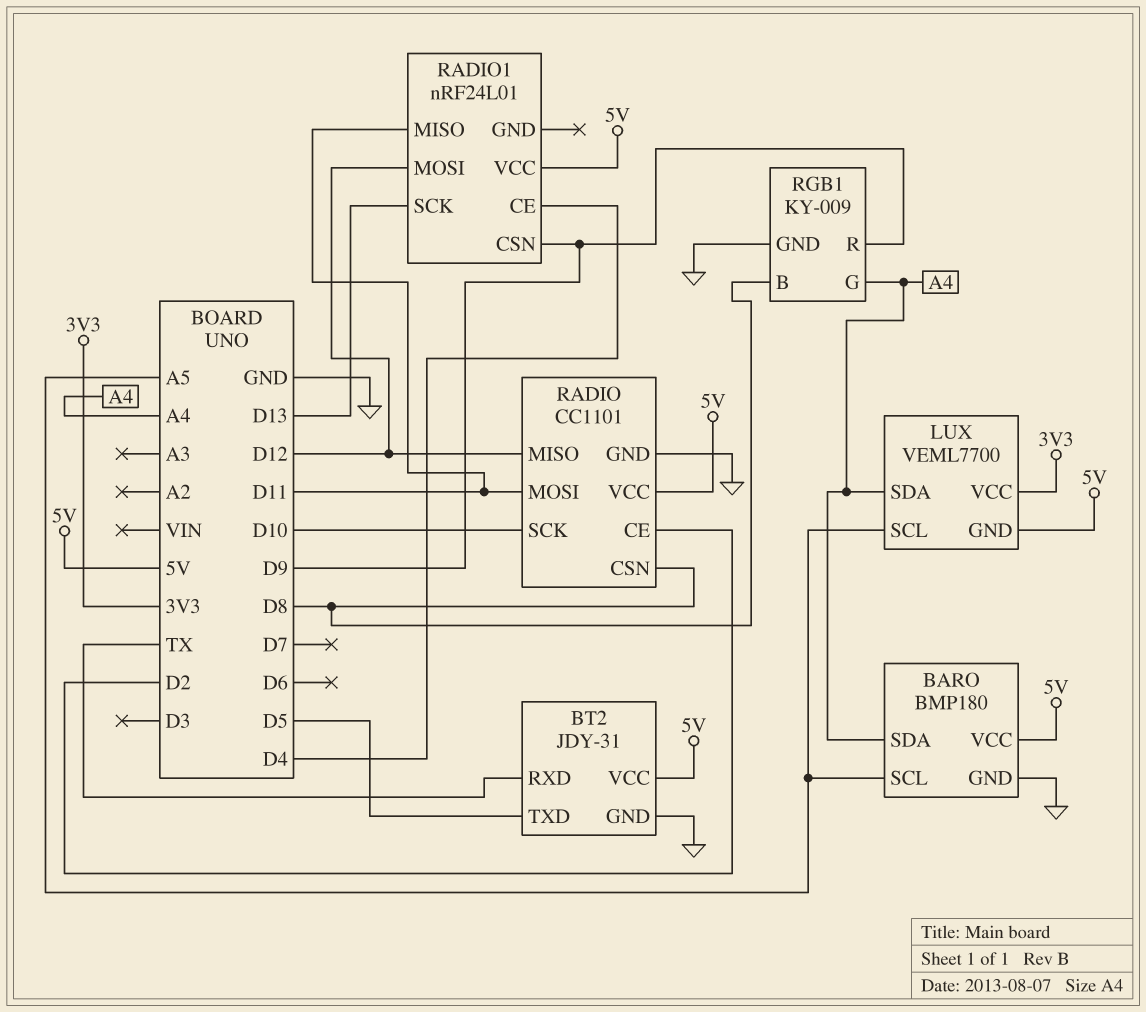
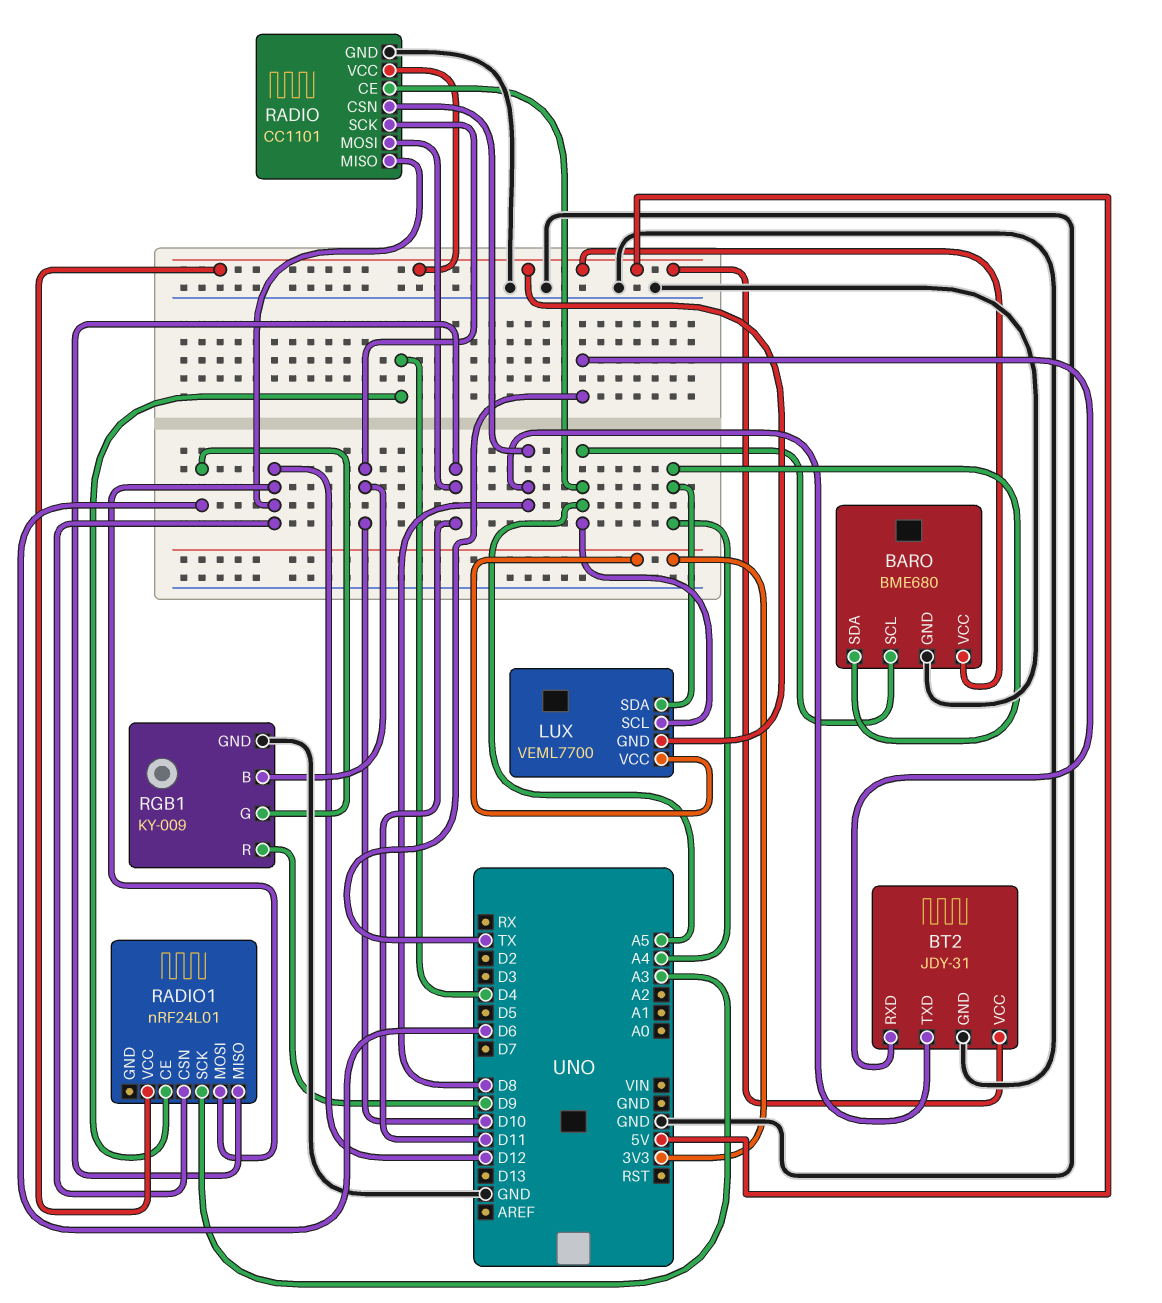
BARO: BMP180 -> BME680
BT2 pin TXD: D5 -> D8
RADIO pin CE: D2 -> A5
RADIO1 pin CSN: D9 -> D12
RADIO1 pin SCK: D13 -> A3
RGB1 pin B: D8 -> D10
RGB1 pin G: A4 -> D6

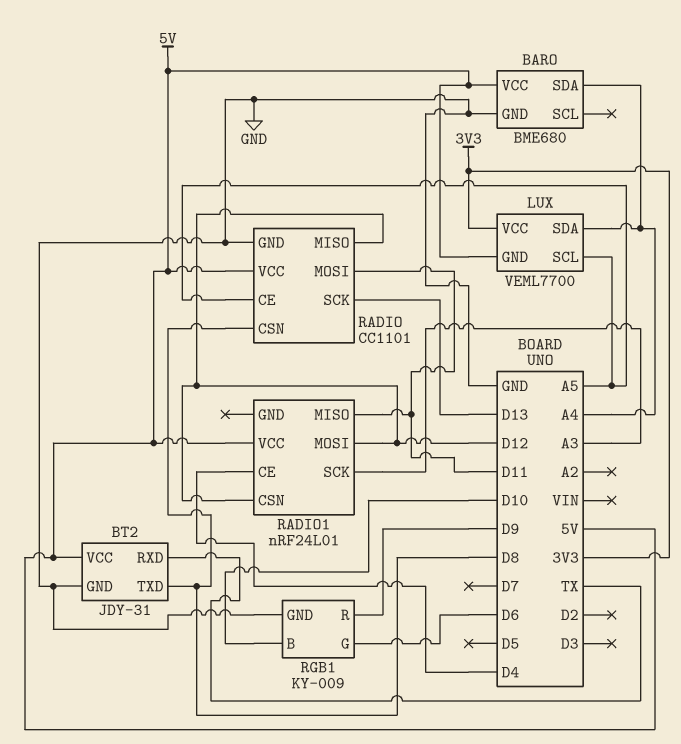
BARO pin SCL: A5 -> none
RADIO pin SCK: D10 -> D13

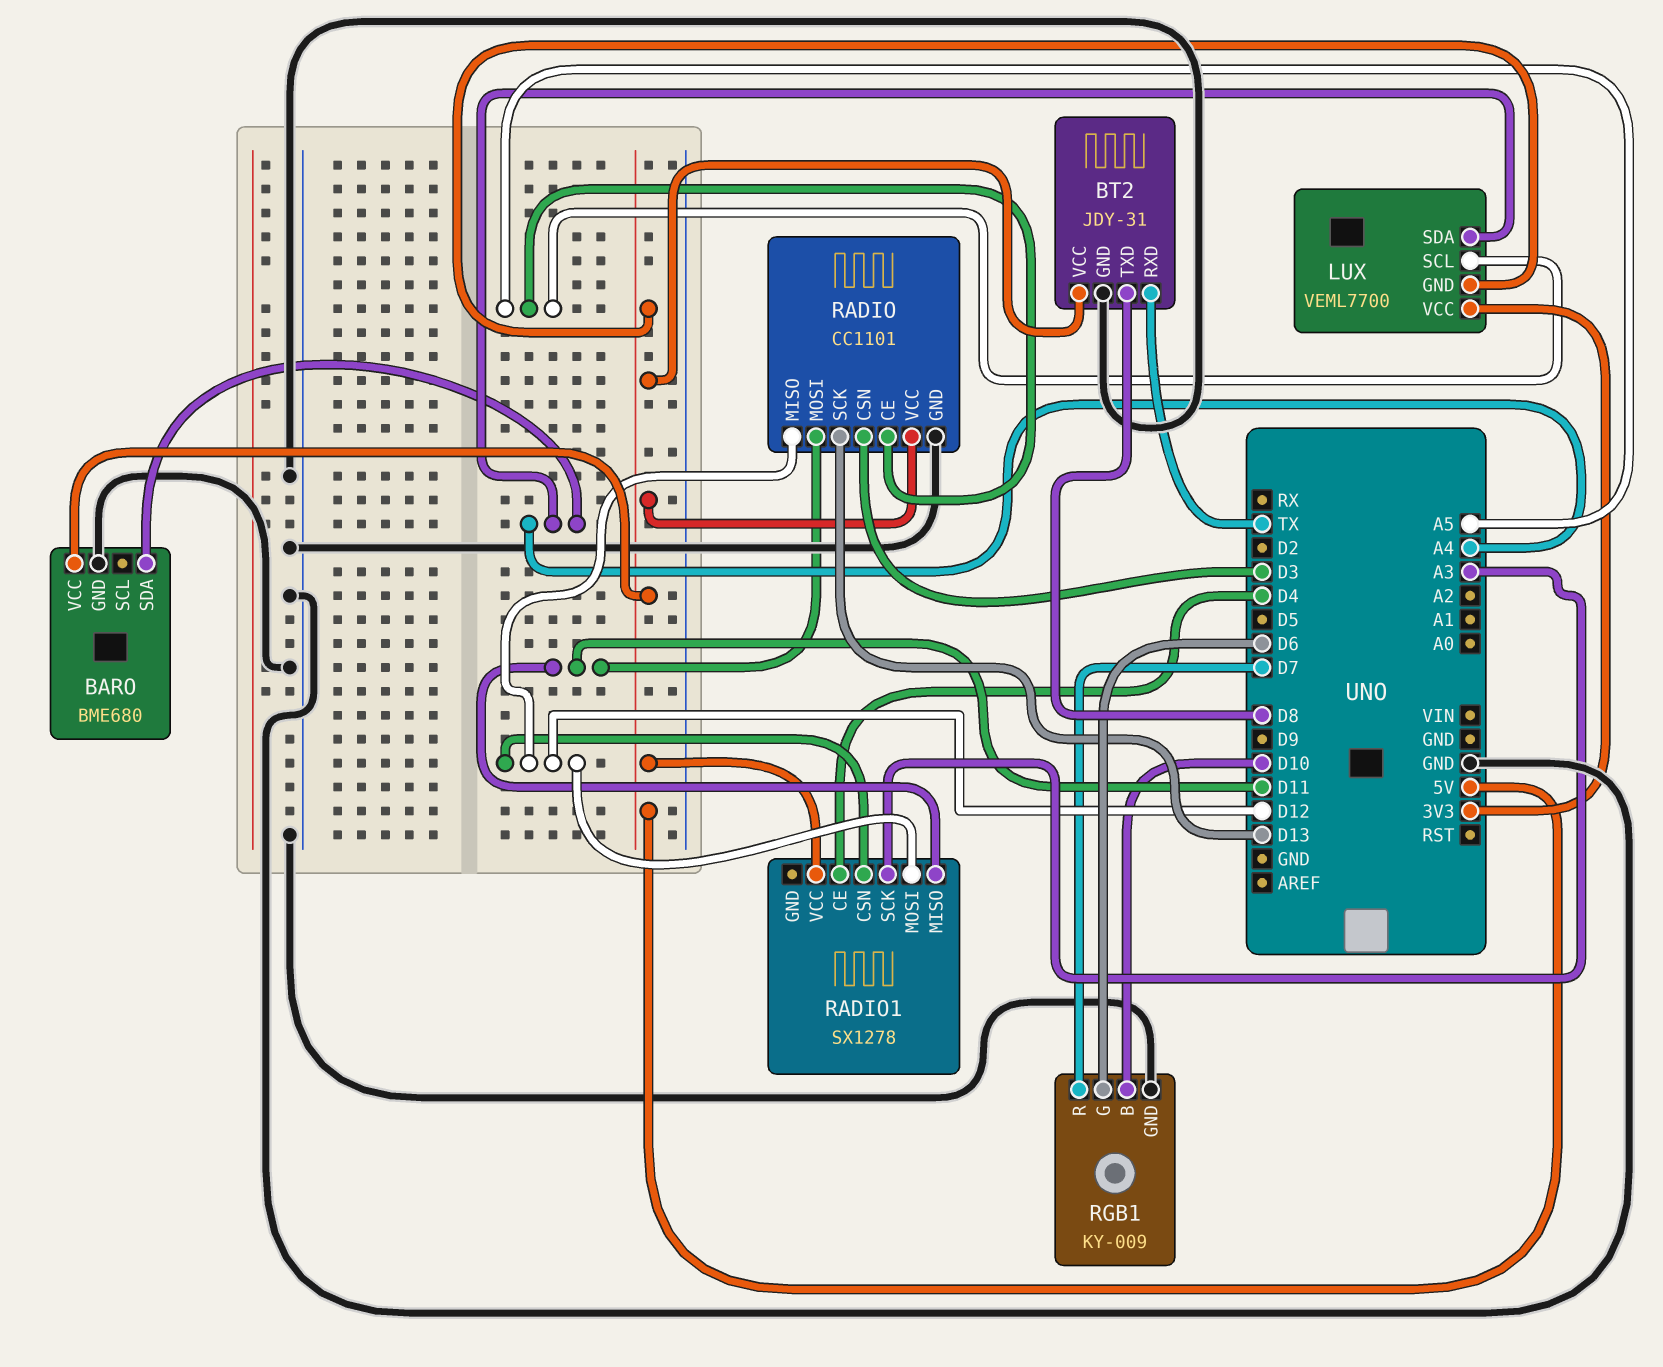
RADIO pin CSN: D8 -> D3
RADIO1: nRF24L01 -> SX1278
RGB1 pin R: D9 -> D7

